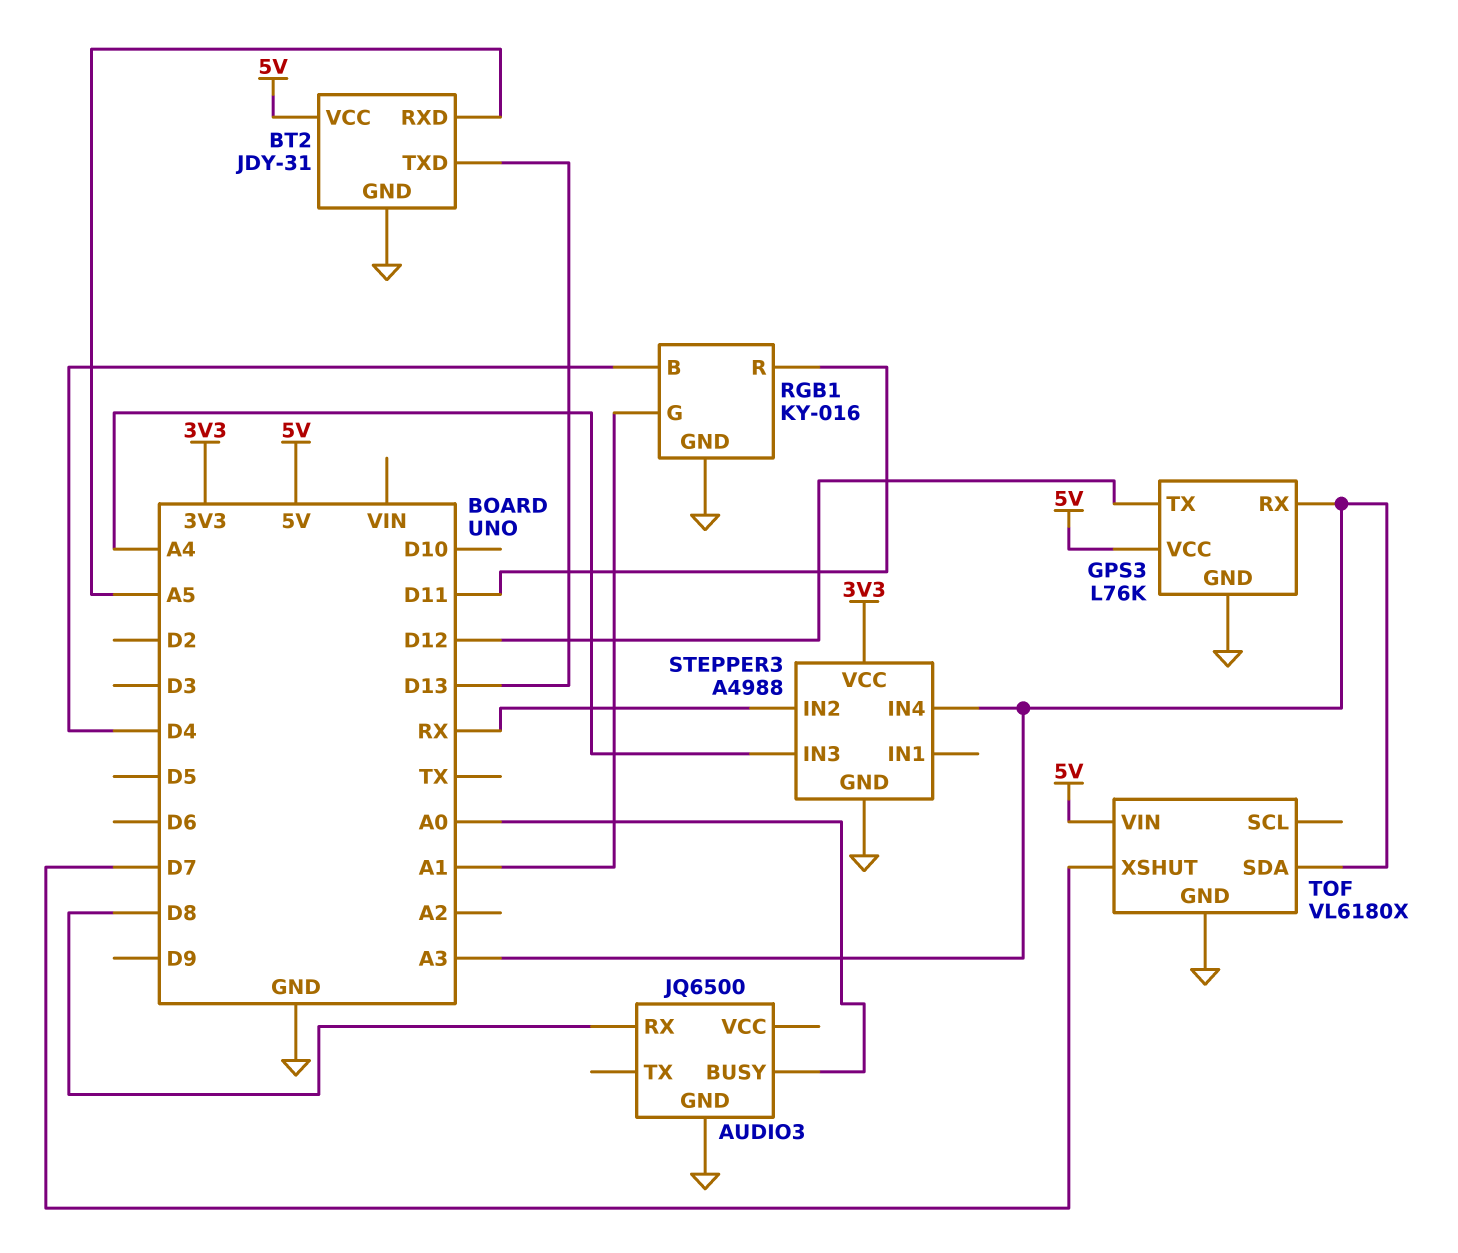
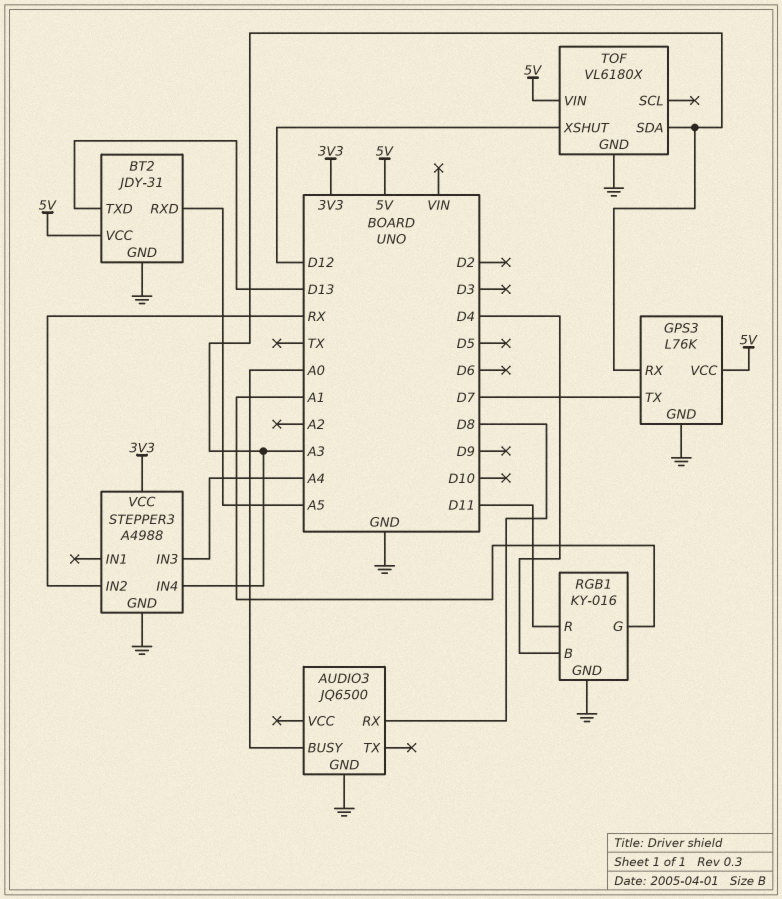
GPS3 pin TX: D12 -> D7
TOF pin XSHUT: D7 -> D12

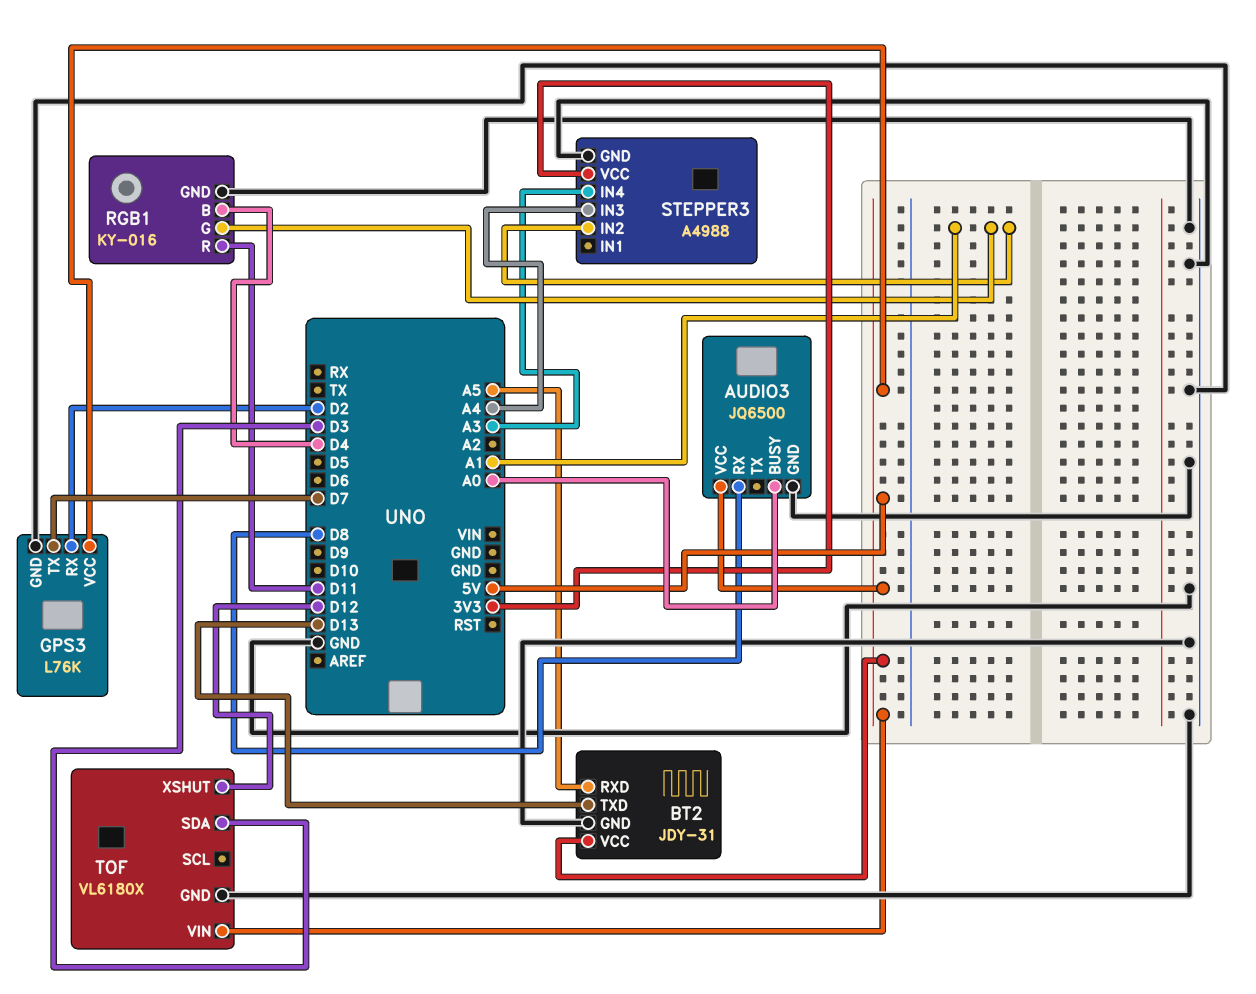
AUDIO3 pin VCC: none -> 5V
GPS3 pin RX: A3 -> D2
STEPPER3 pin IN2: RX -> A1
TOF pin SDA: A3 -> D3

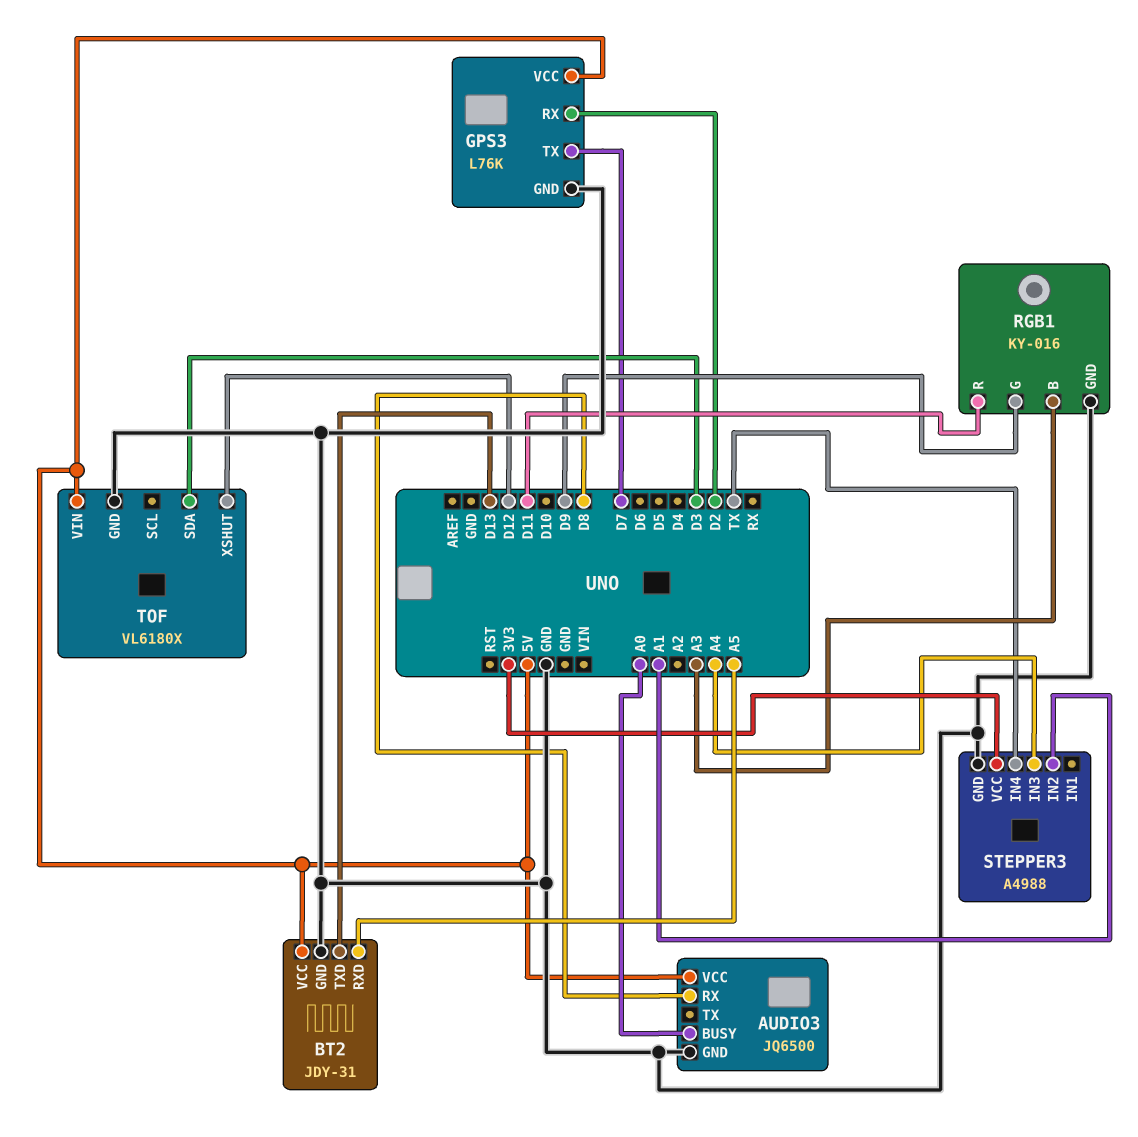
RGB1 pin B: D4 -> A3
RGB1 pin G: A1 -> D9
STEPPER3 pin IN4: A3 -> TX

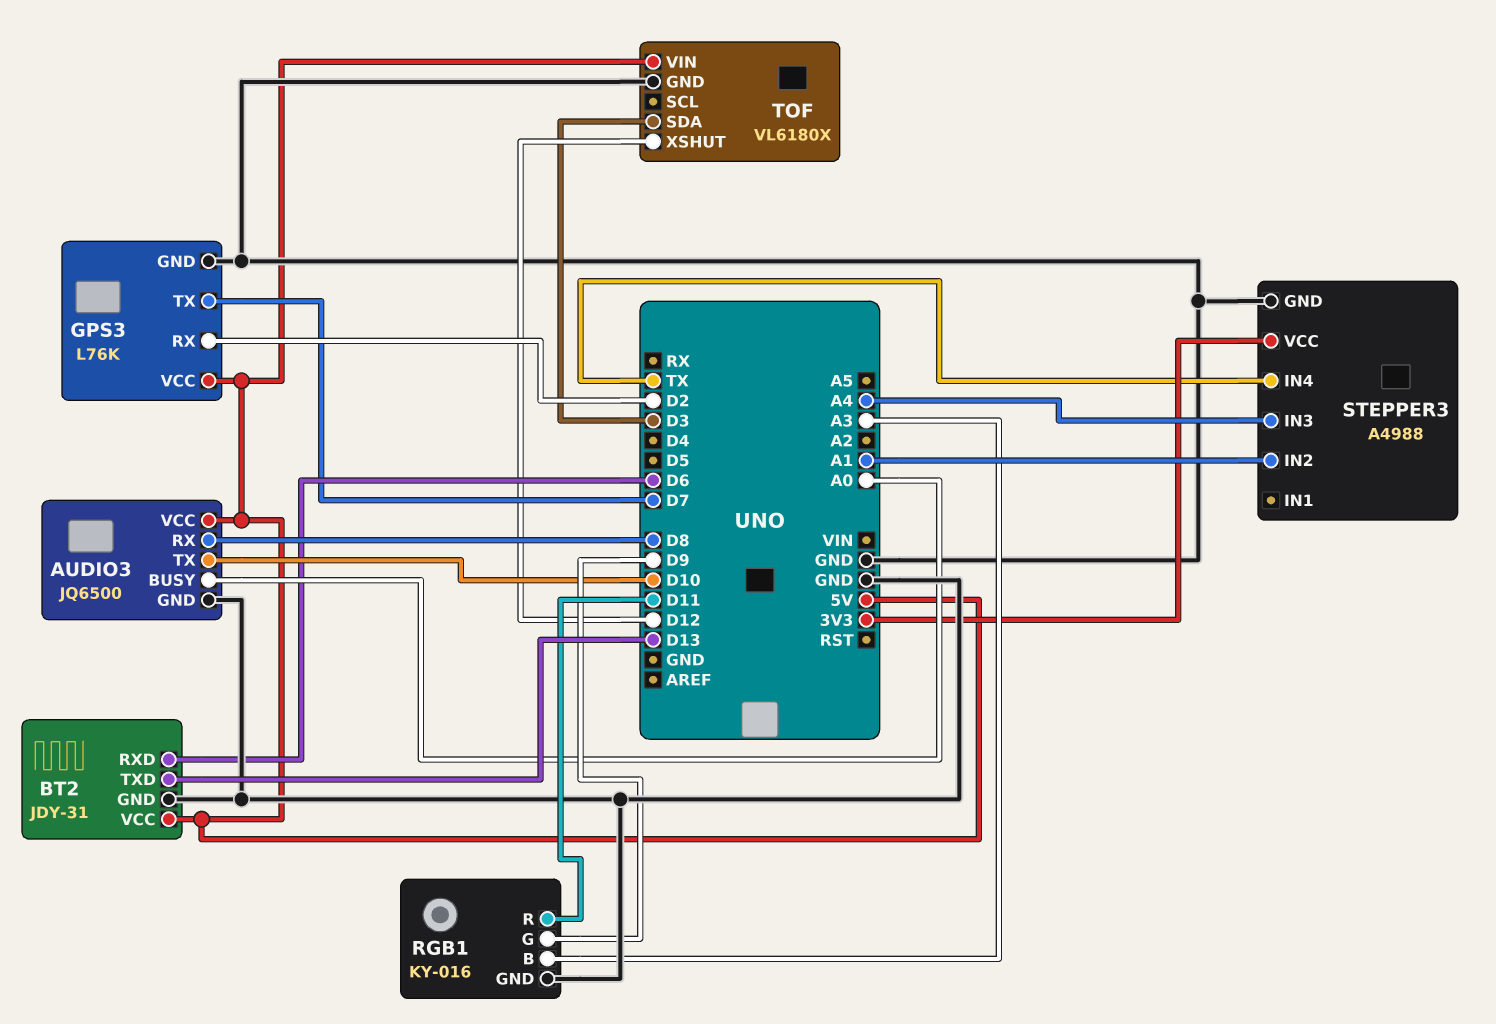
AUDIO3 pin TX: none -> D10
BT2 pin RXD: A5 -> D6

